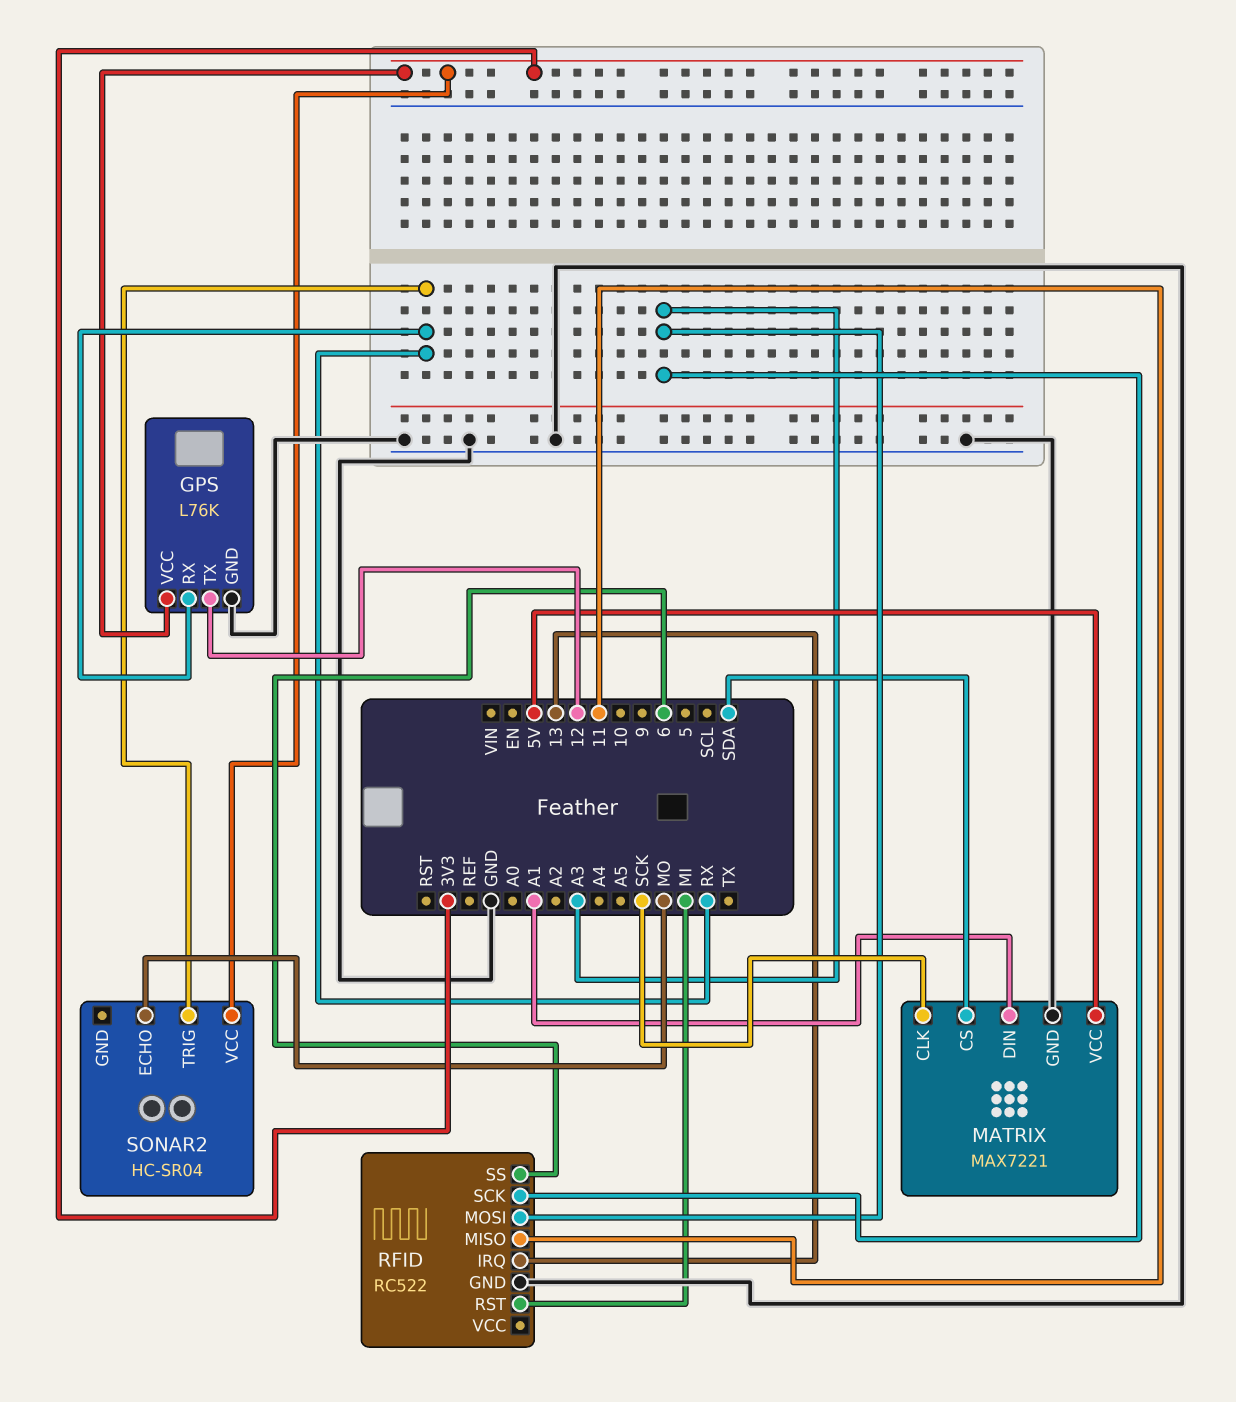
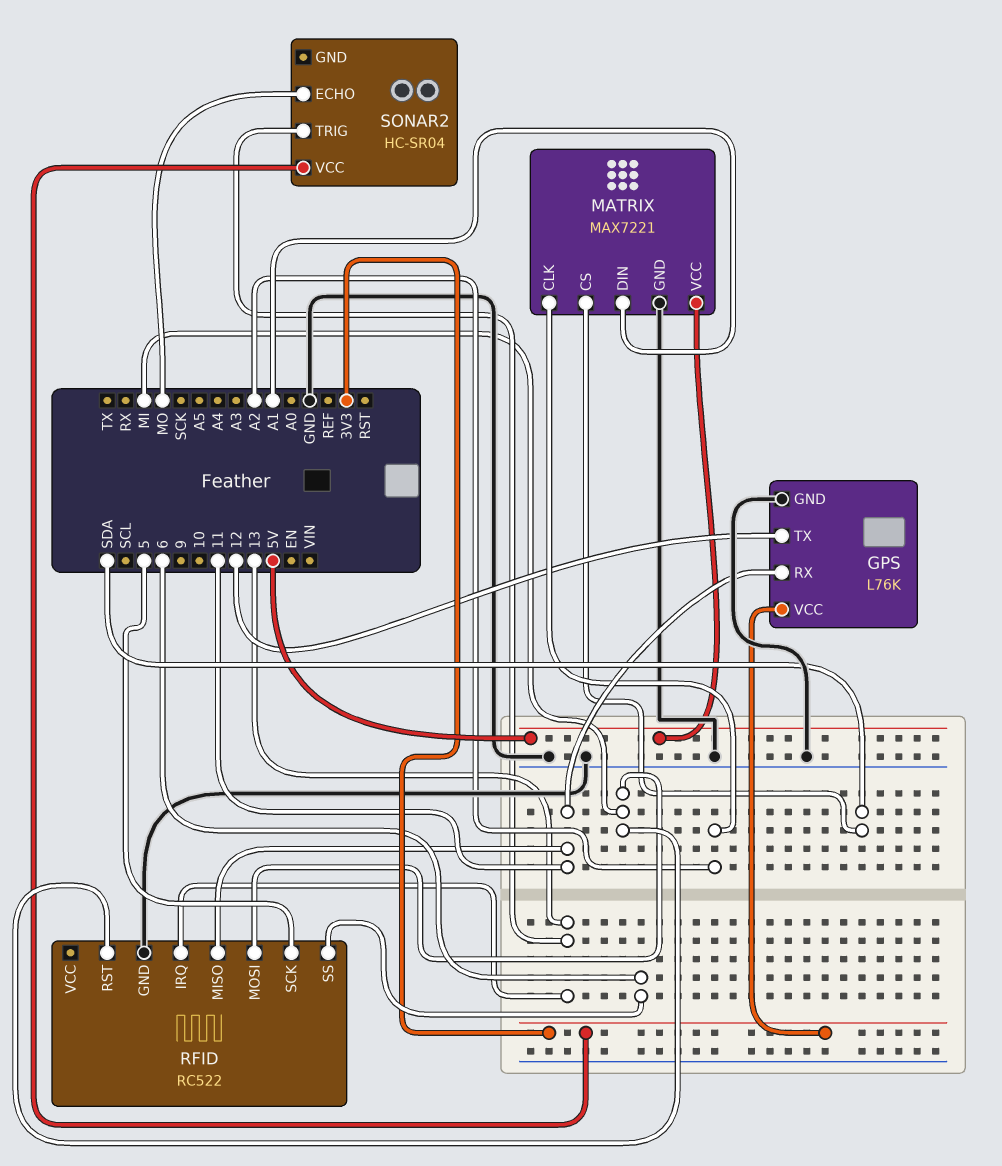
GPS pin RX: RX -> 11
MATRIX pin CLK: SCK -> A2
RFID pin MOSI: A3 -> MI
RFID pin SCK: A3 -> 5
SONAR2 pin TRIG: RX -> 13

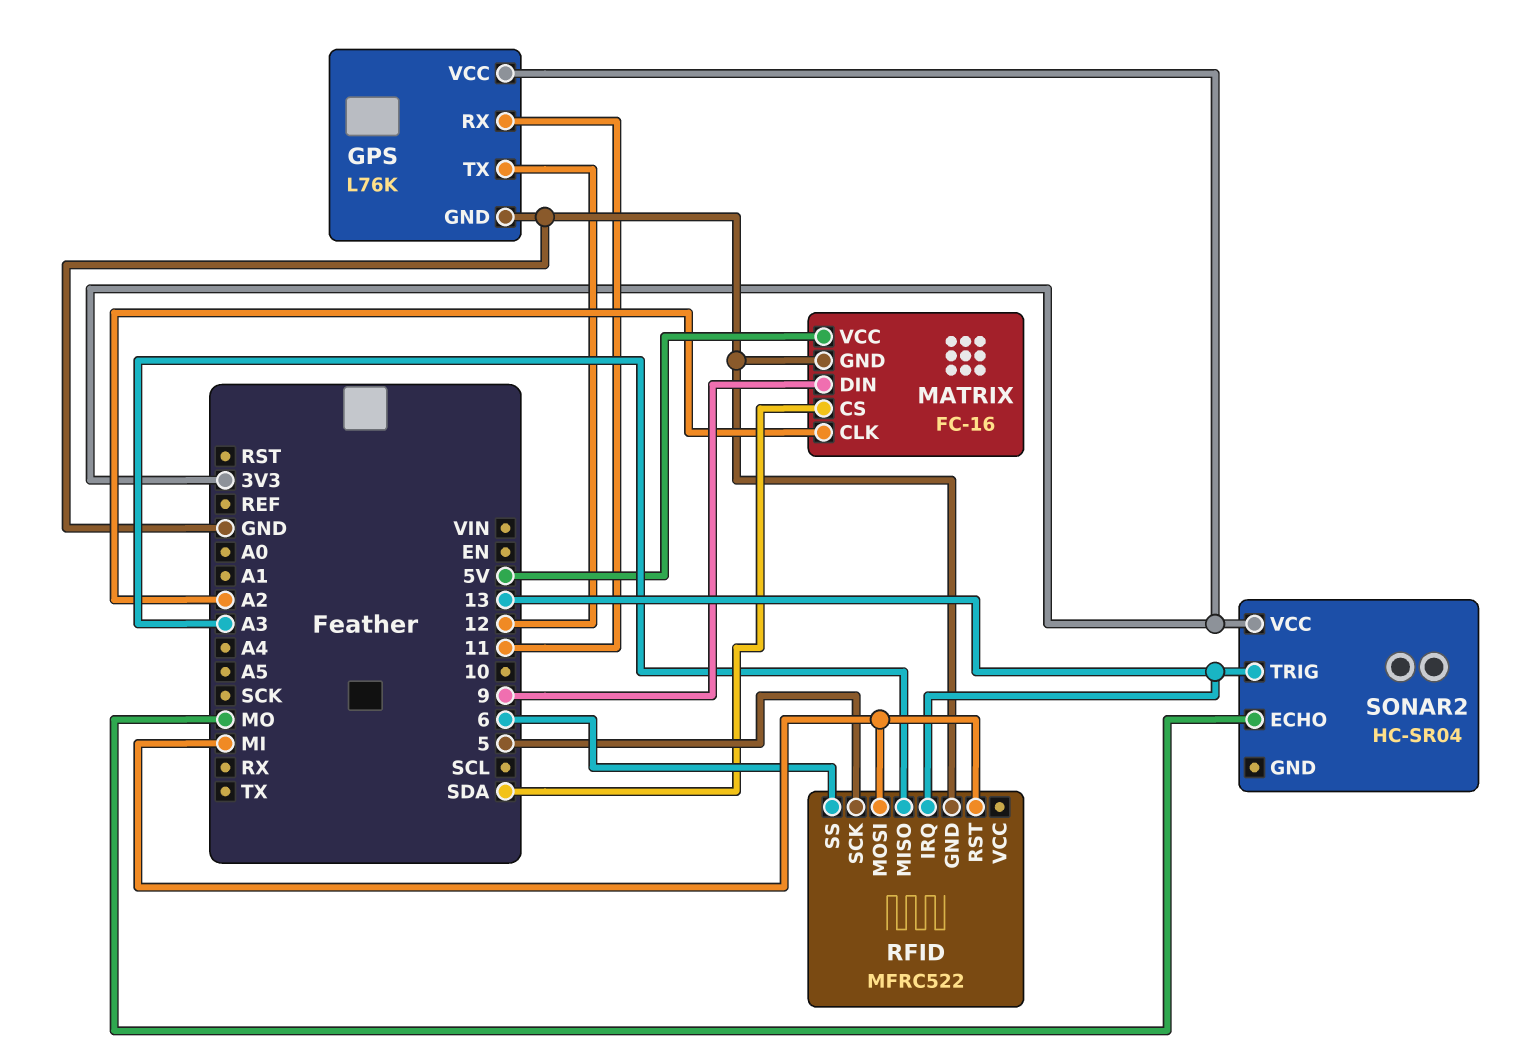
MATRIX: MAX7221 -> FC-16
MATRIX pin DIN: A1 -> 9
RFID: RC522 -> MFRC522
RFID pin MISO: 11 -> A3

